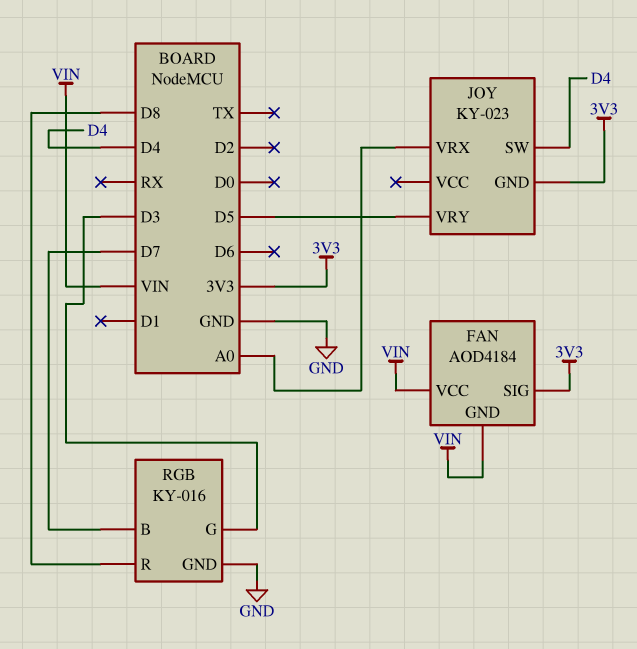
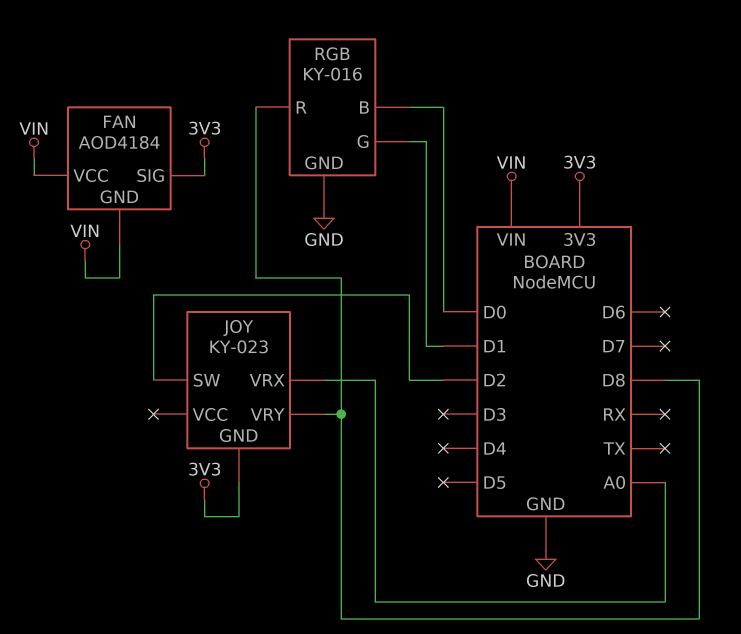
JOY pin SW: D4 -> D2
JOY pin VRY: D5 -> D8
RGB pin B: D7 -> D0
RGB pin G: D3 -> D1

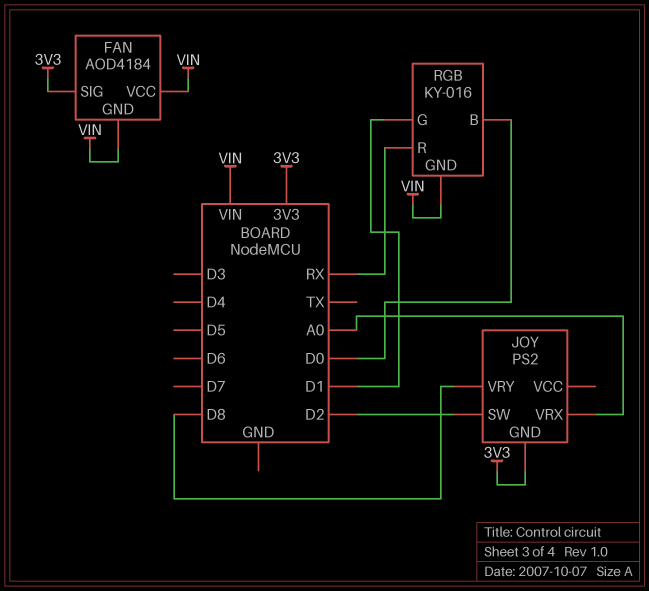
JOY: KY-023 -> PS2
RGB pin GND: GND -> VIN
RGB pin R: D8 -> RX

